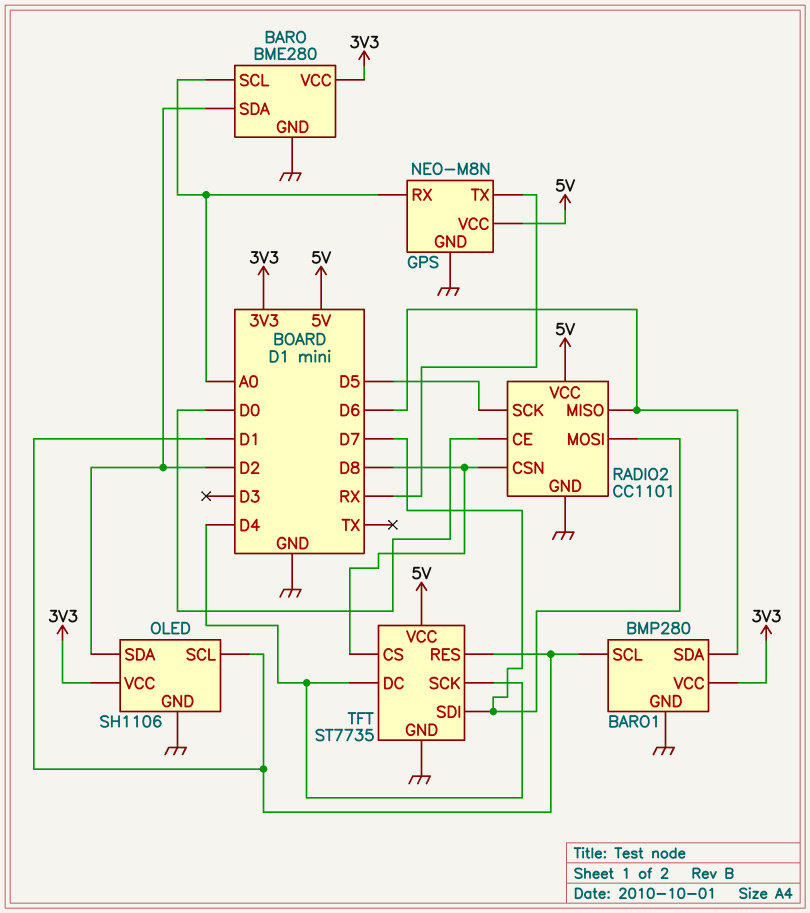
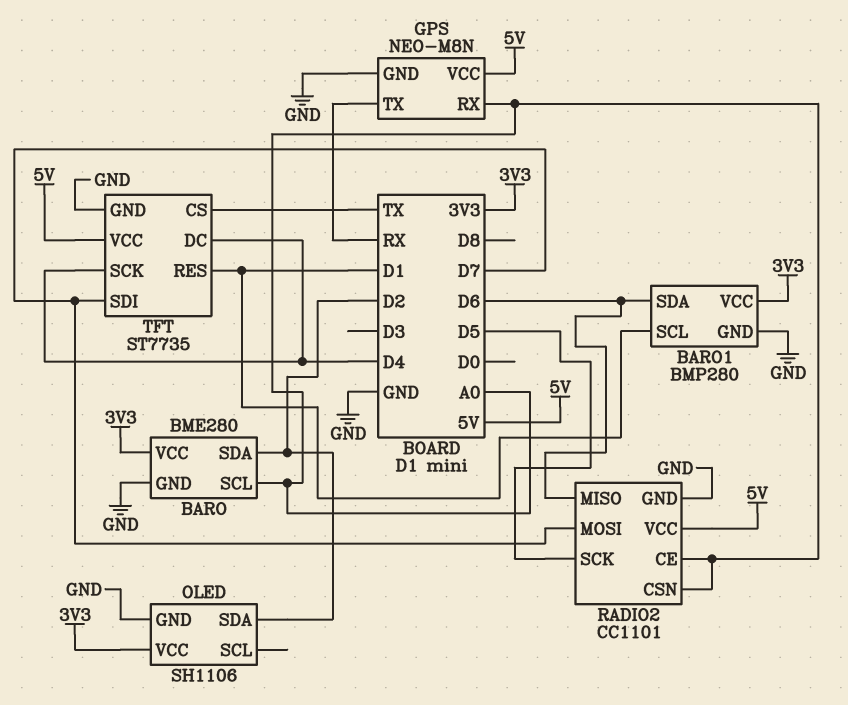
OLED pin SCL: D1 -> none
RADIO2 pin CE: D0 -> A0
RADIO2 pin CSN: D8 -> A0
TFT pin CS: D8 -> TX

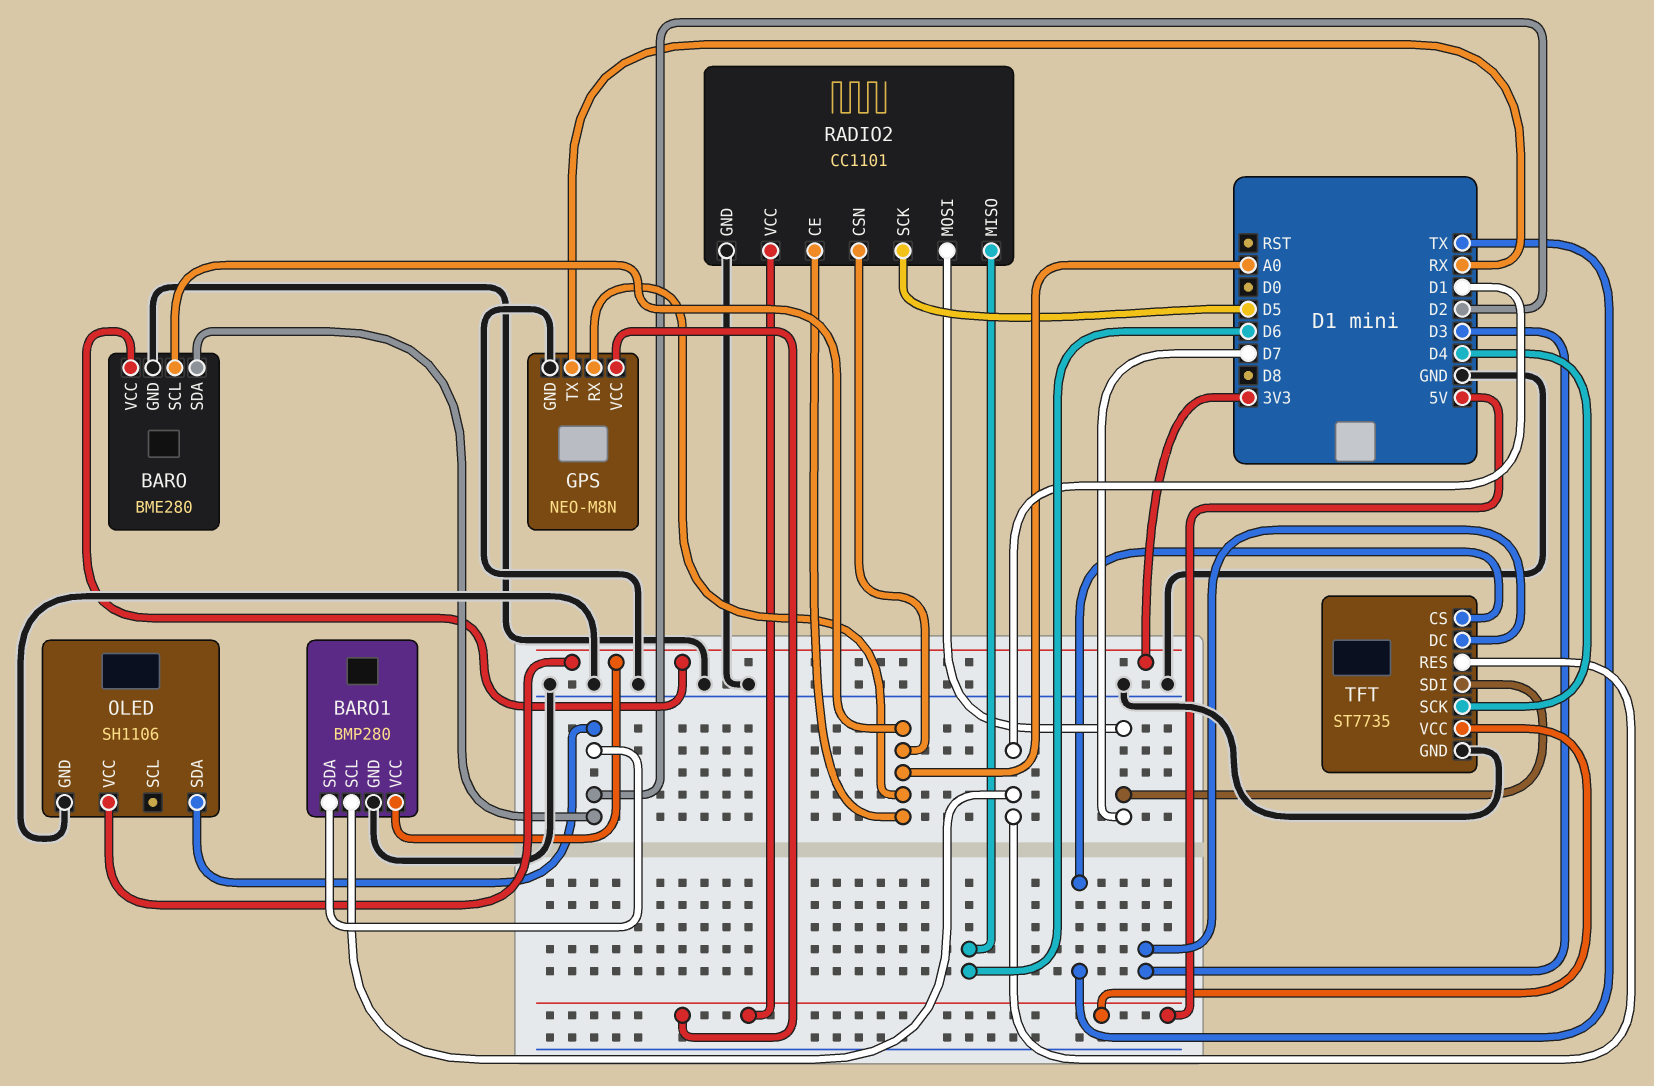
BARO1 pin SDA: D6 -> D2
TFT pin DC: D4 -> D3

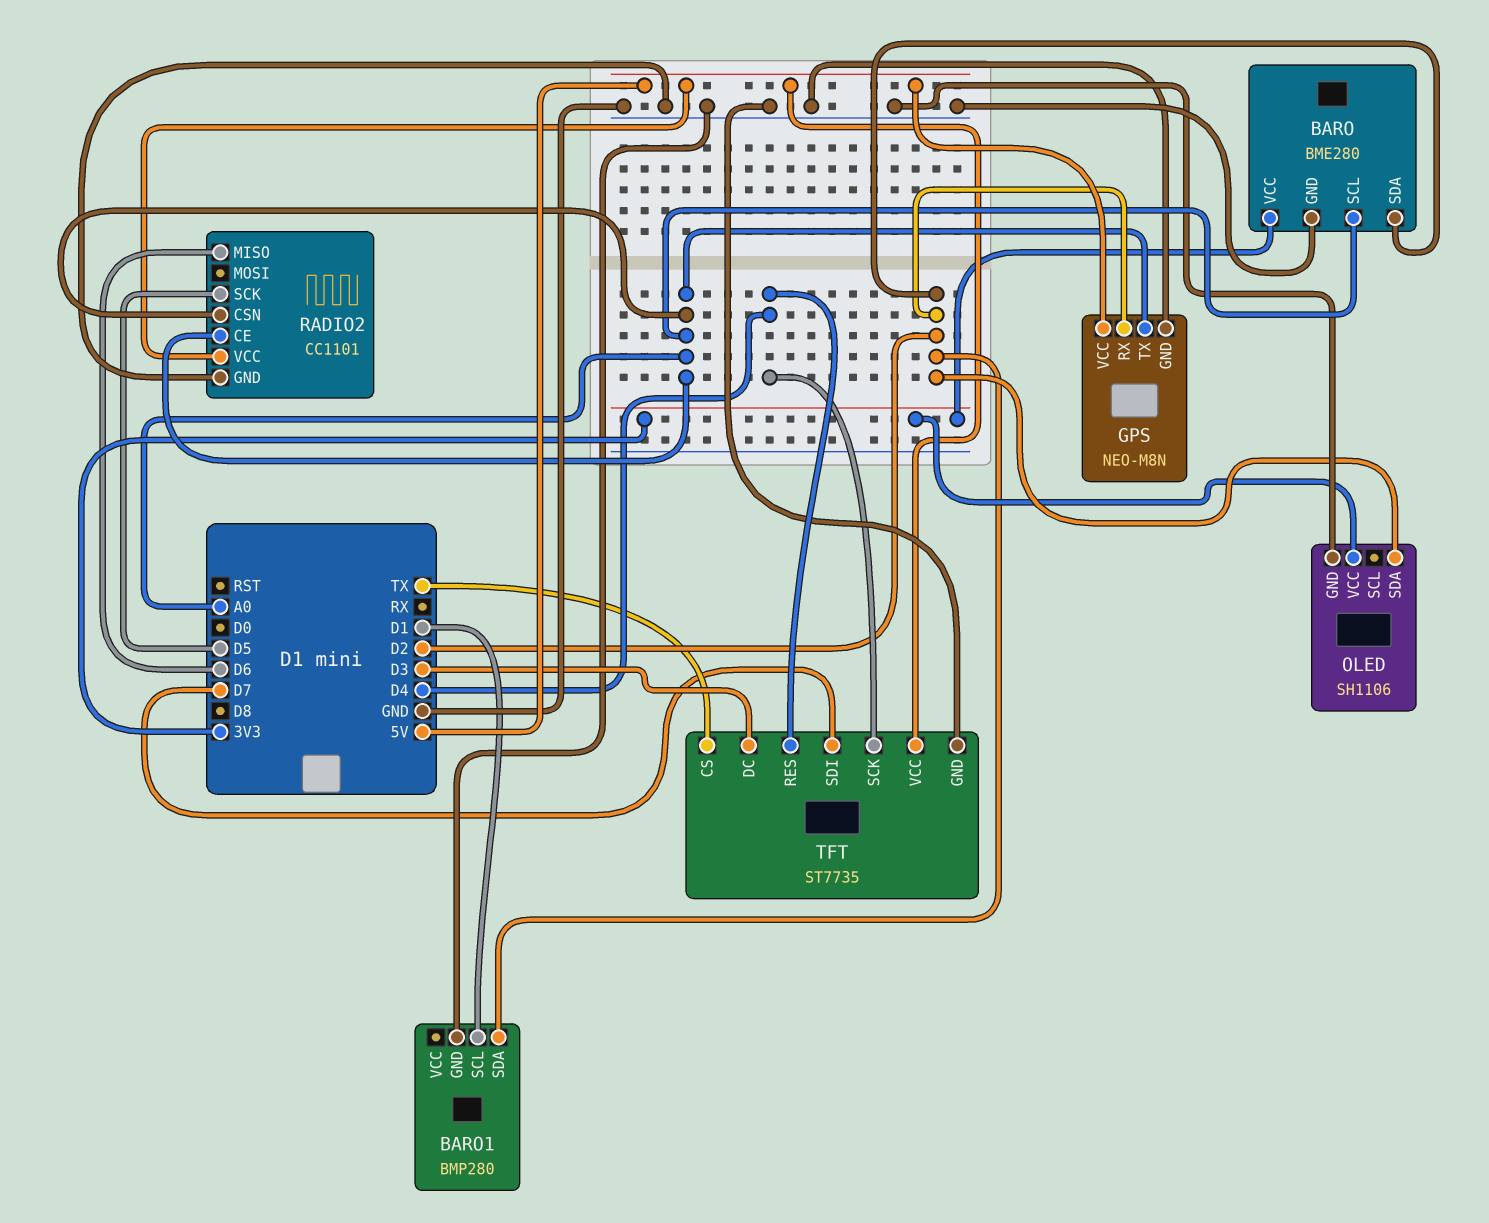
BARO1 pin VCC: 3V3 -> none
GPS pin RX: A0 -> D2
GPS pin TX: RX -> A0
RADIO2 pin MOSI: D7 -> none
TFT pin RES: D1 -> D4

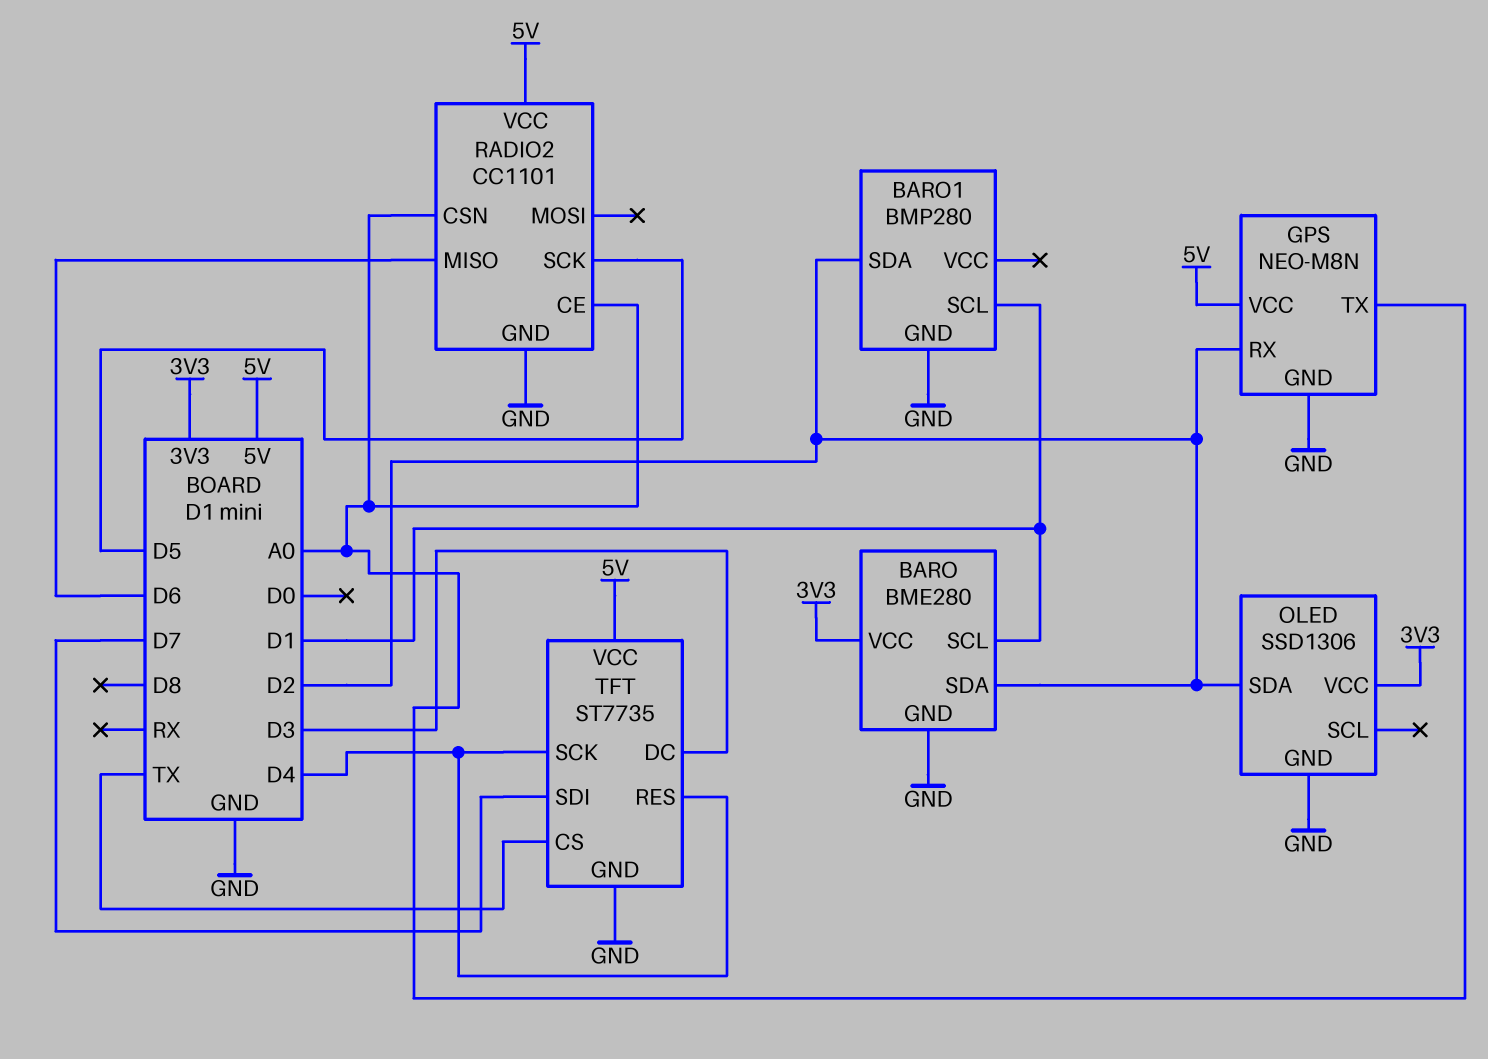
BARO pin SCL: A0 -> D1
OLED: SH1106 -> SSD1306

